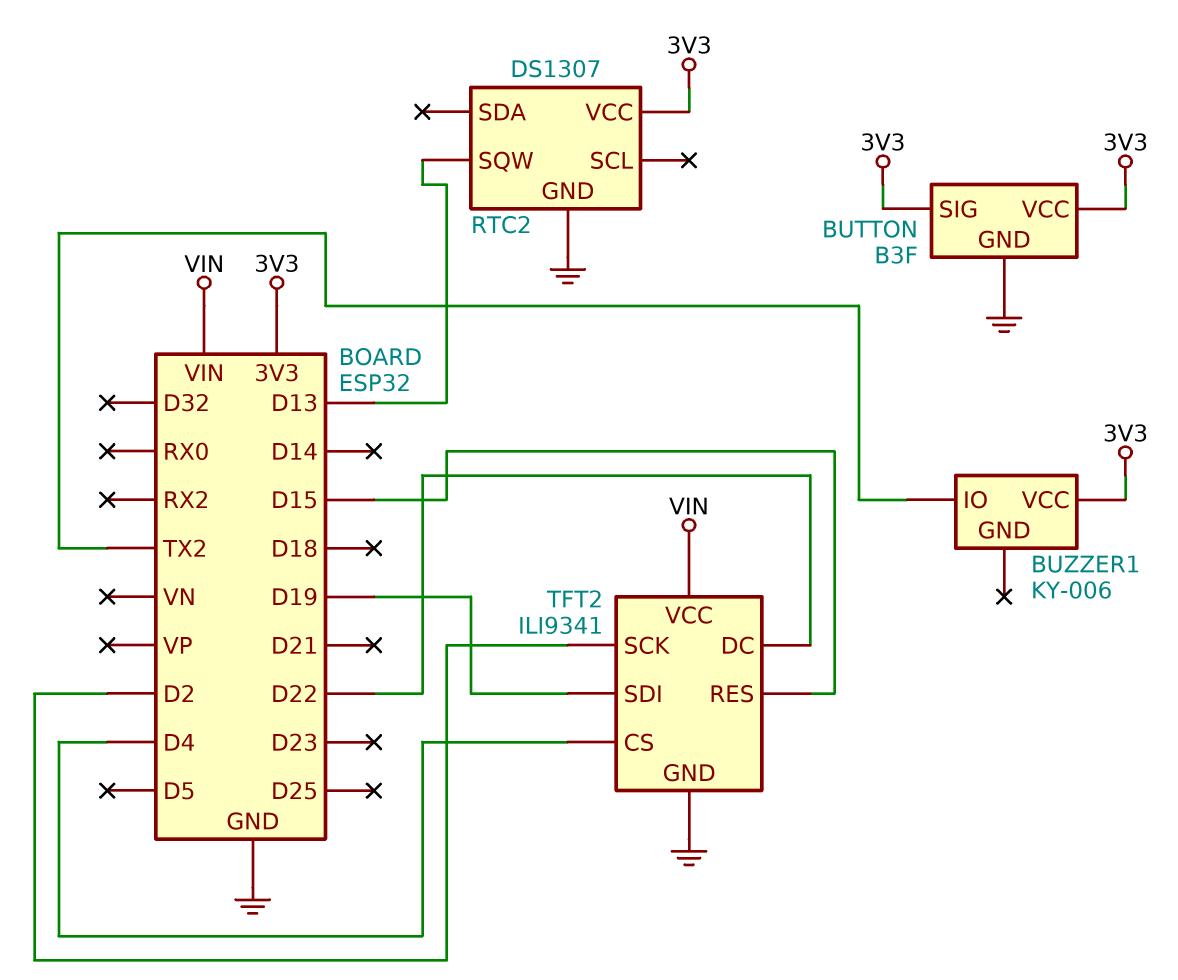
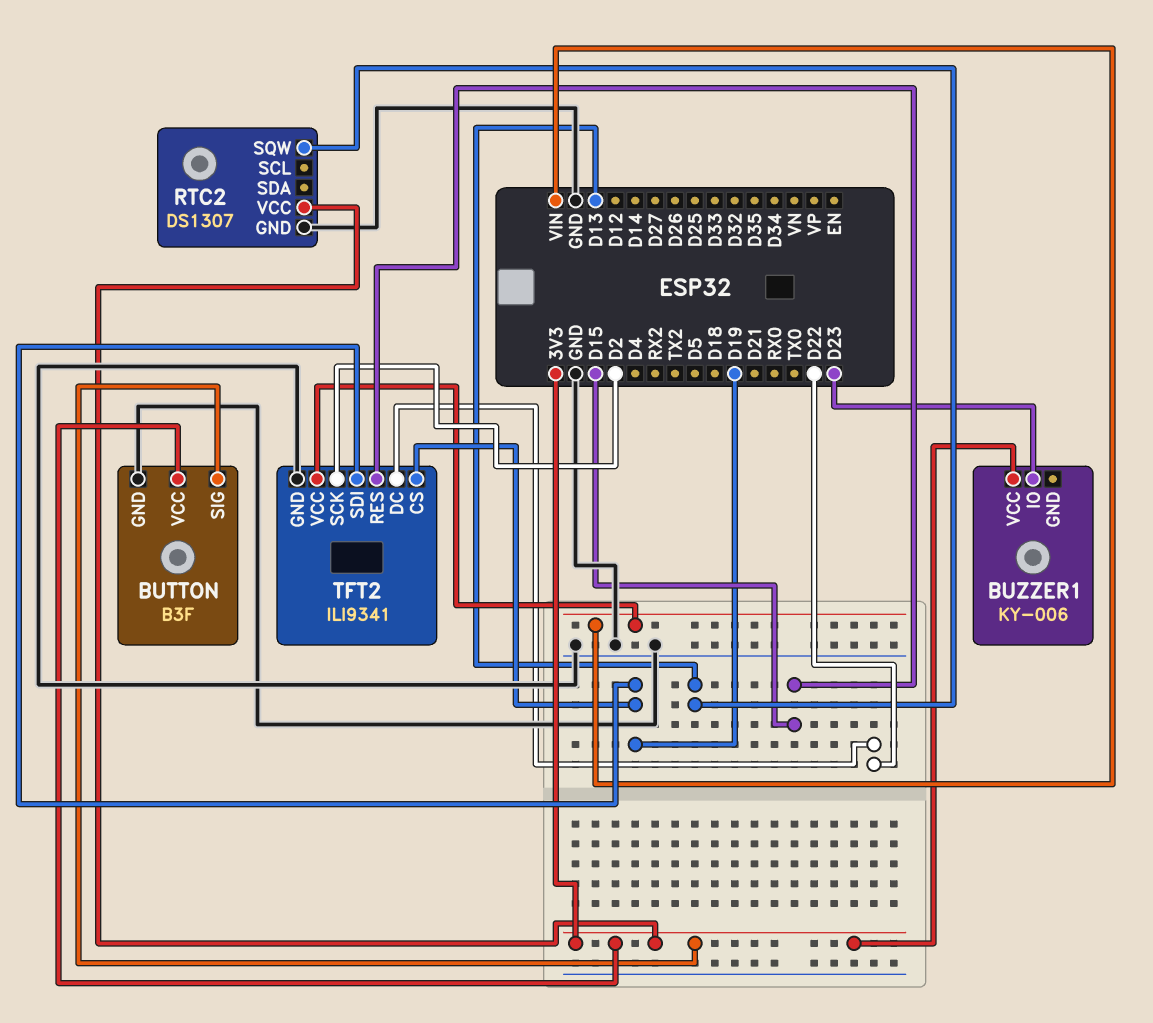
BUZZER1 pin IO: TX2 -> D23
TFT2 pin CS: D4 -> D19

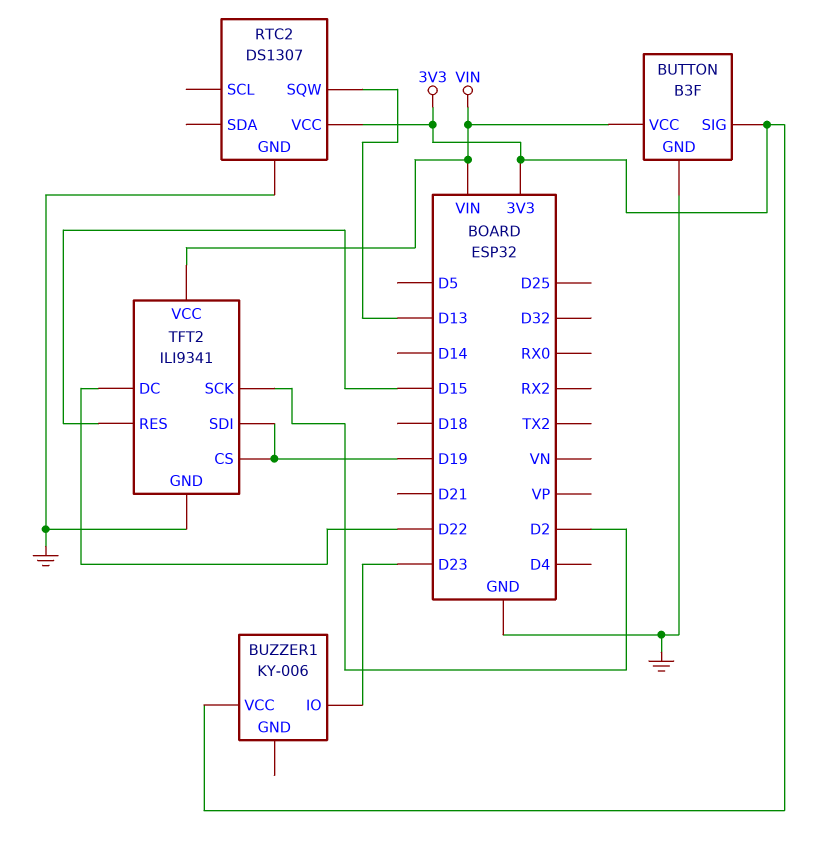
BUTTON pin VCC: 3V3 -> VIN

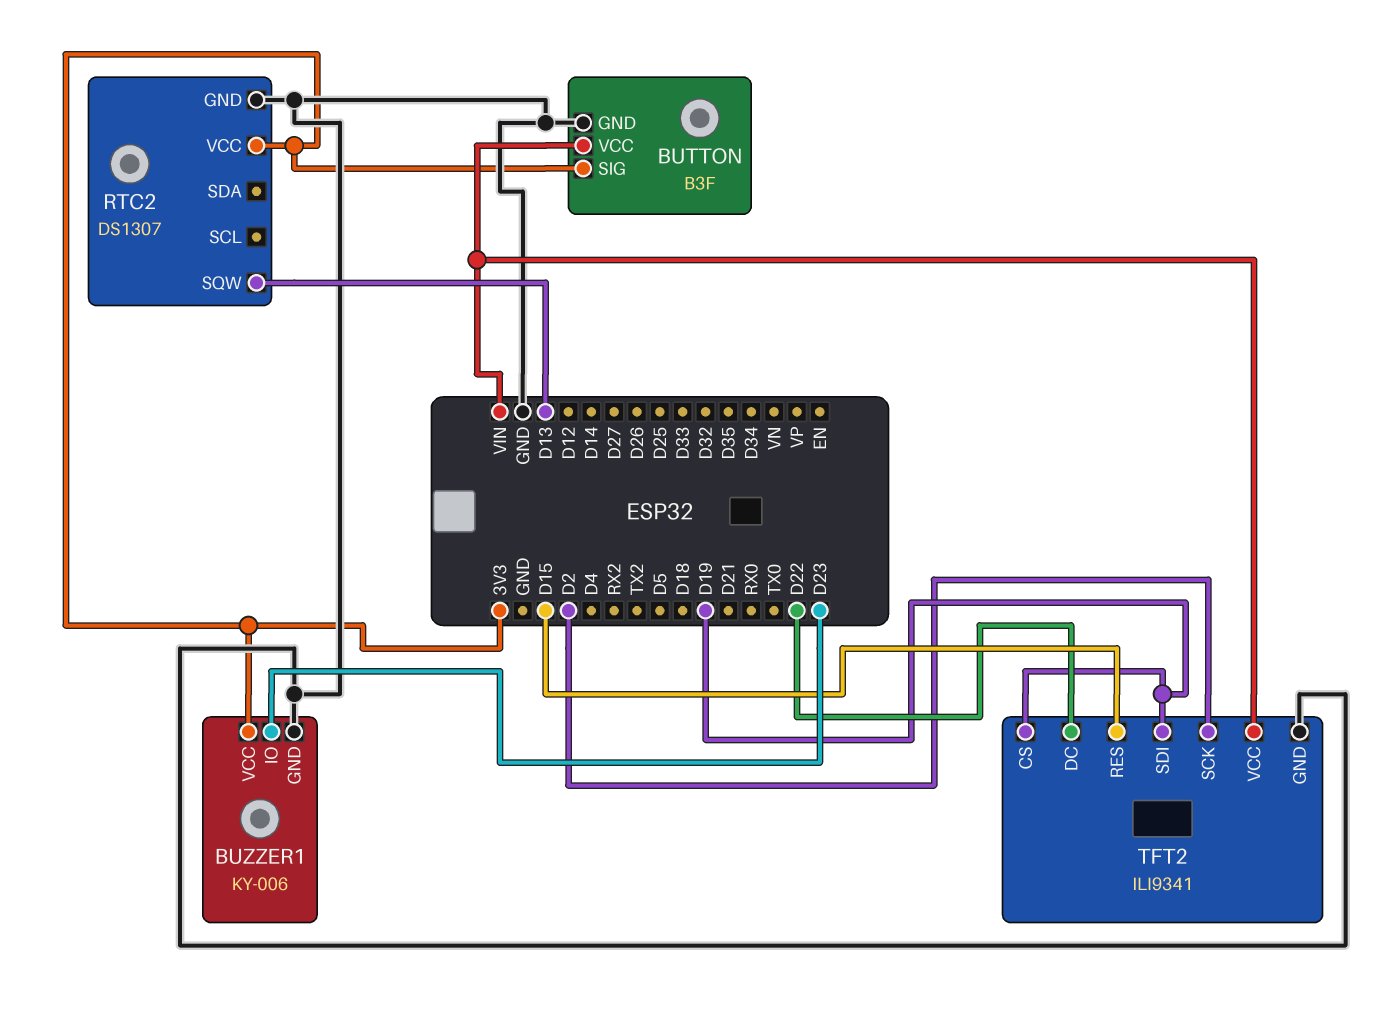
BUZZER1 pin GND: none -> GND

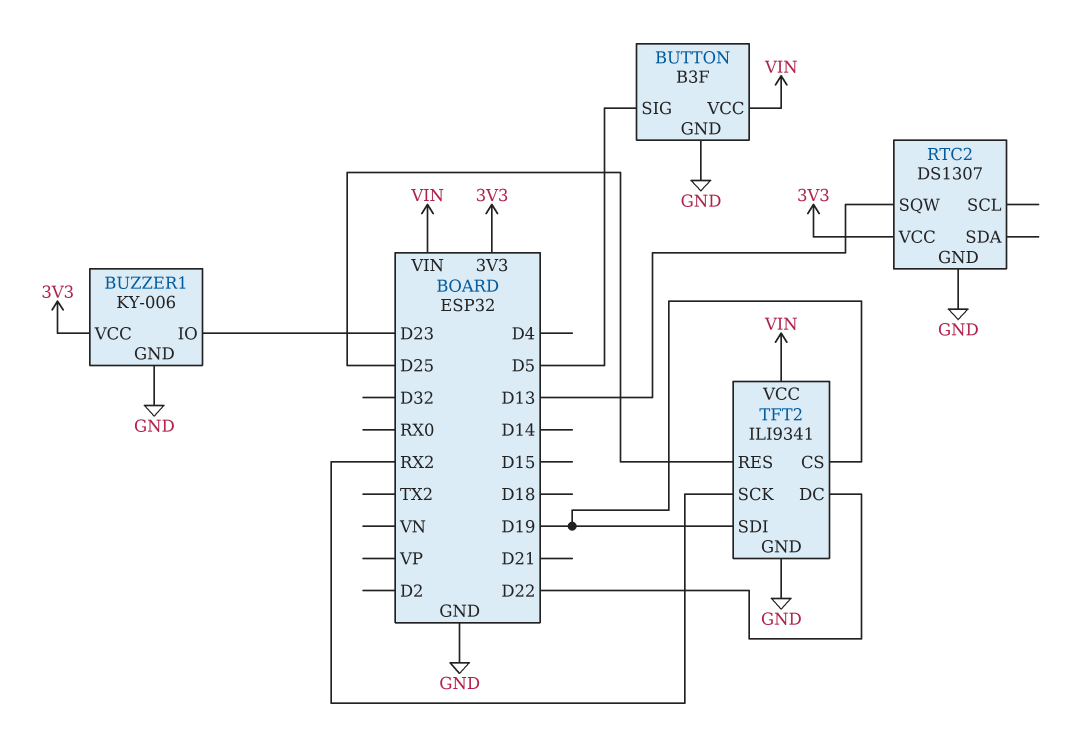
BUTTON pin SIG: 3V3 -> D5
TFT2 pin RES: D15 -> D25
TFT2 pin SCK: D2 -> RX2

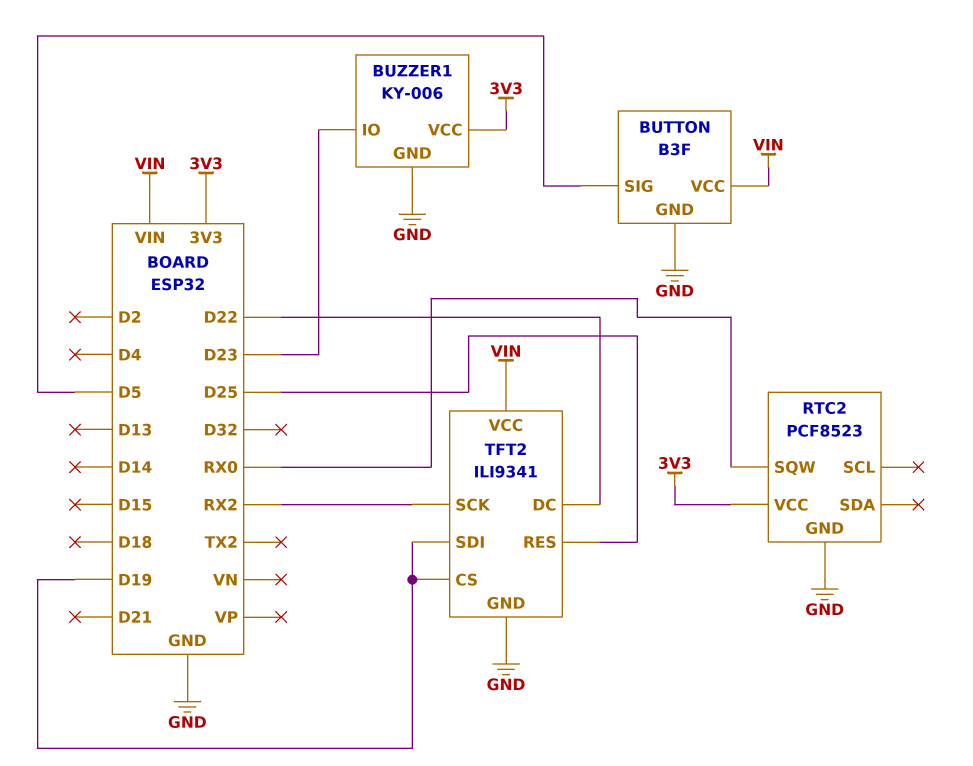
RTC2: DS1307 -> PCF8523
RTC2 pin SQW: D13 -> RX0

